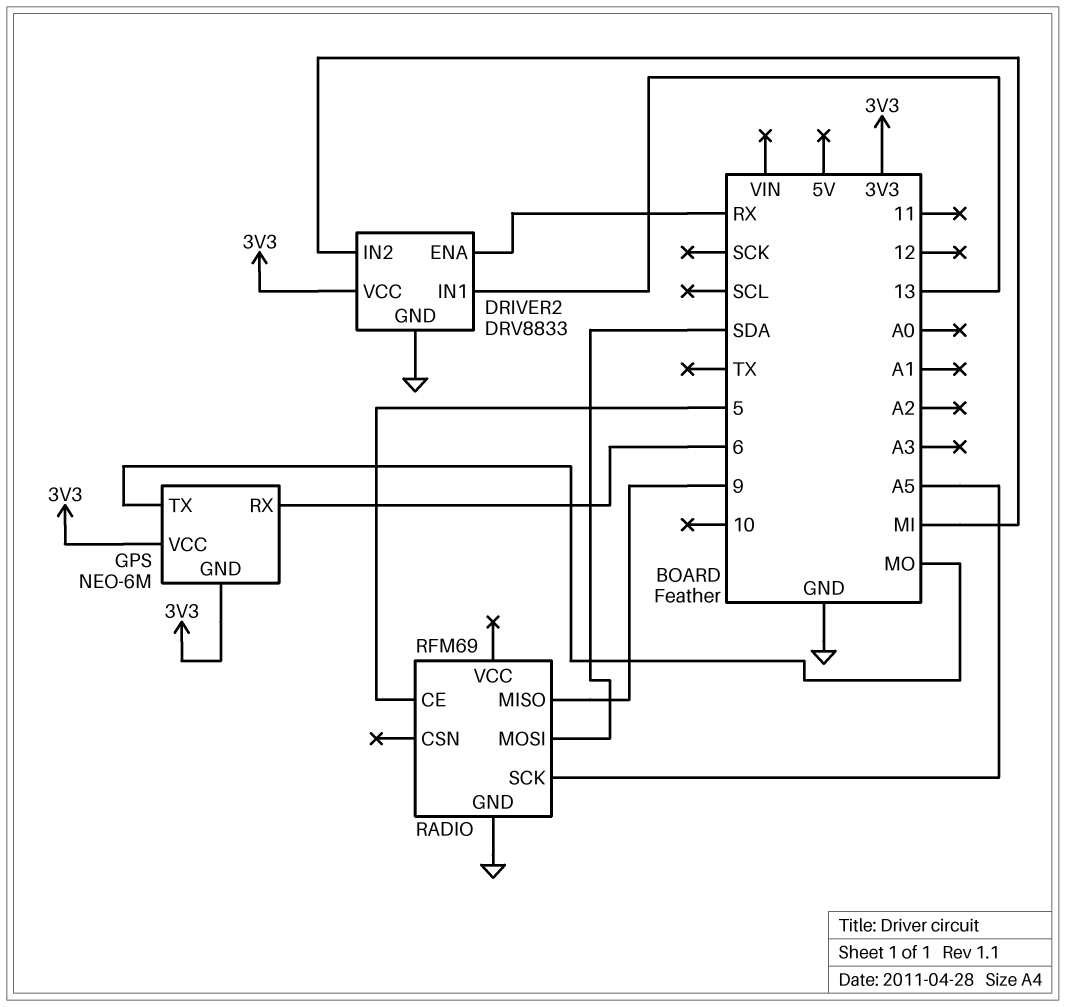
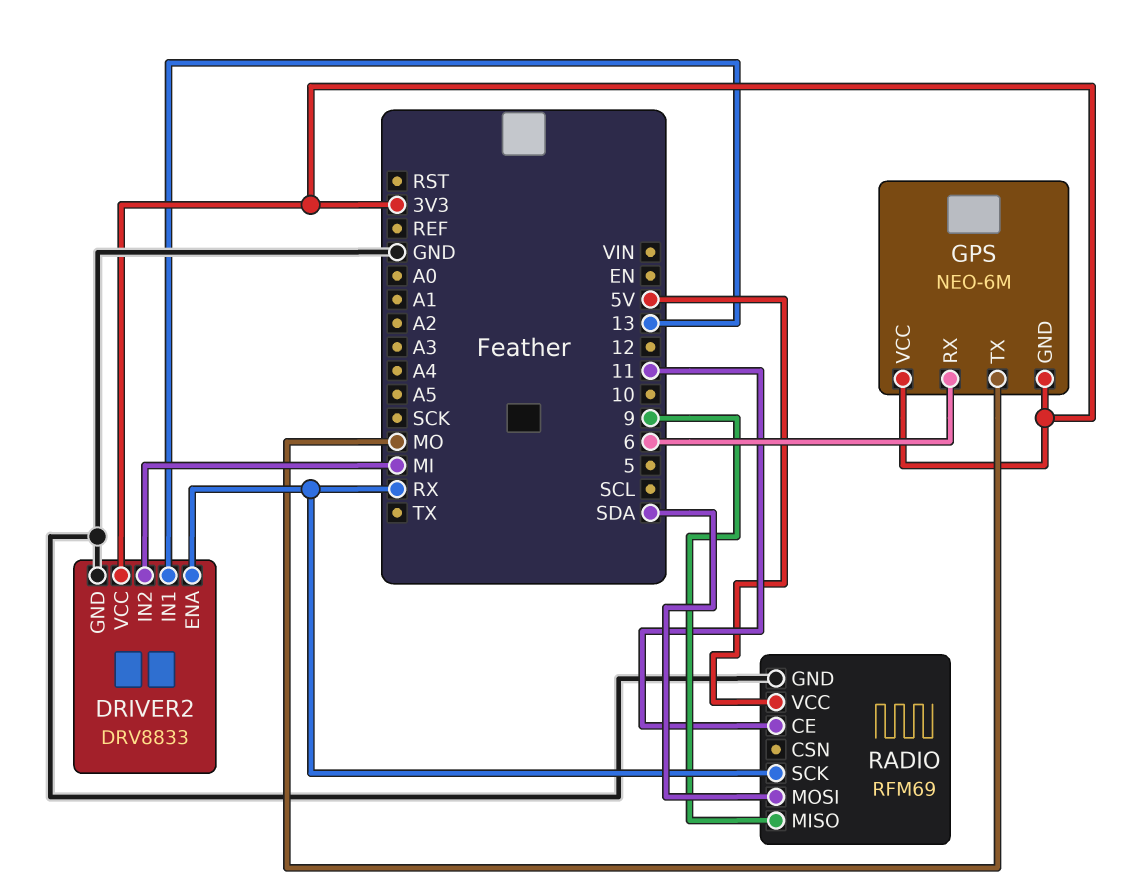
RADIO pin CE: 5 -> 11
RADIO pin SCK: A5 -> RX
RADIO pin VCC: none -> 5V

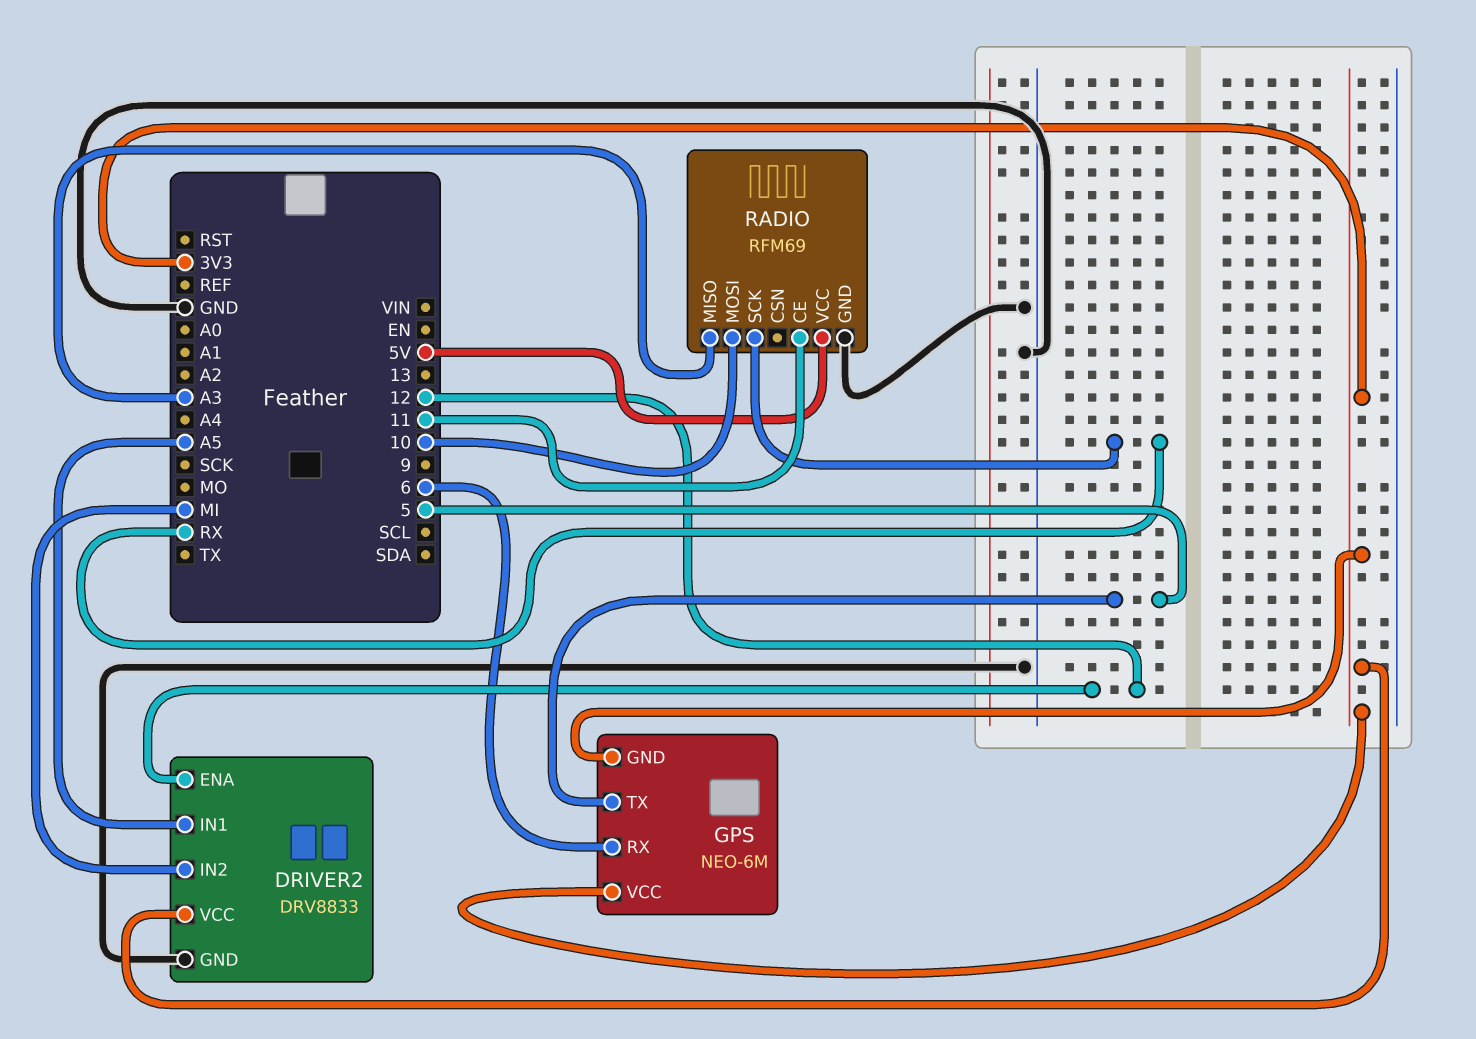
DRIVER2 pin ENA: RX -> 12
DRIVER2 pin IN1: 13 -> A5
GPS pin TX: MO -> 5
RADIO pin MISO: 9 -> A3
RADIO pin MOSI: SDA -> 10

